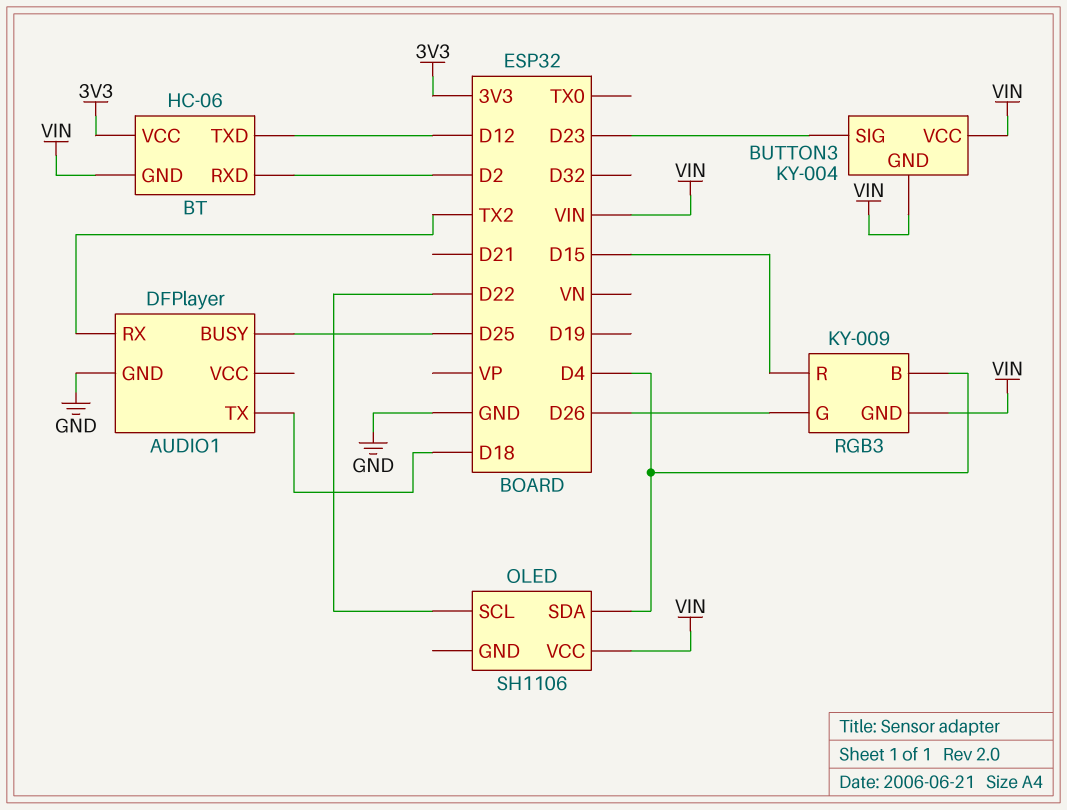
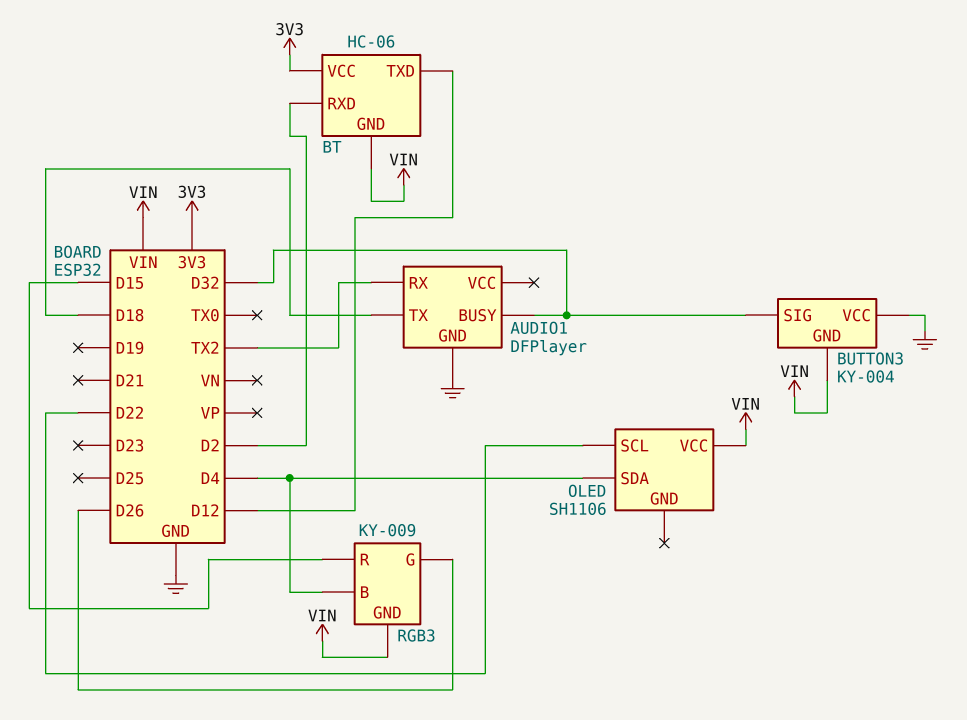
AUDIO1 pin BUSY: D25 -> D32
BUTTON3 pin SIG: D23 -> D32
BUTTON3 pin VCC: VIN -> GND

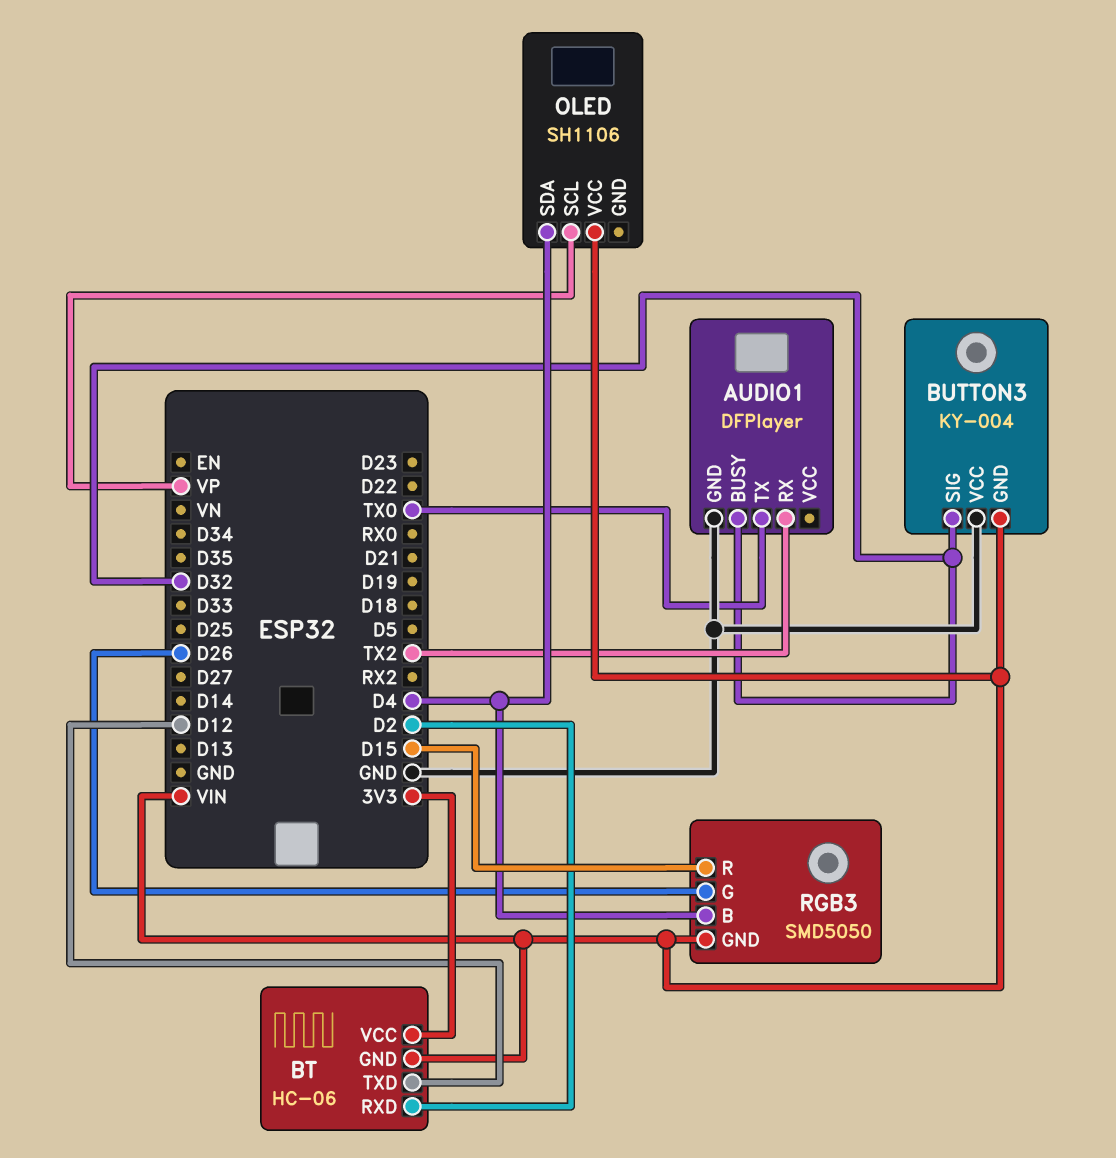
AUDIO1 pin TX: D18 -> TX0
OLED pin SCL: D22 -> VP
RGB3: KY-009 -> SMD5050

